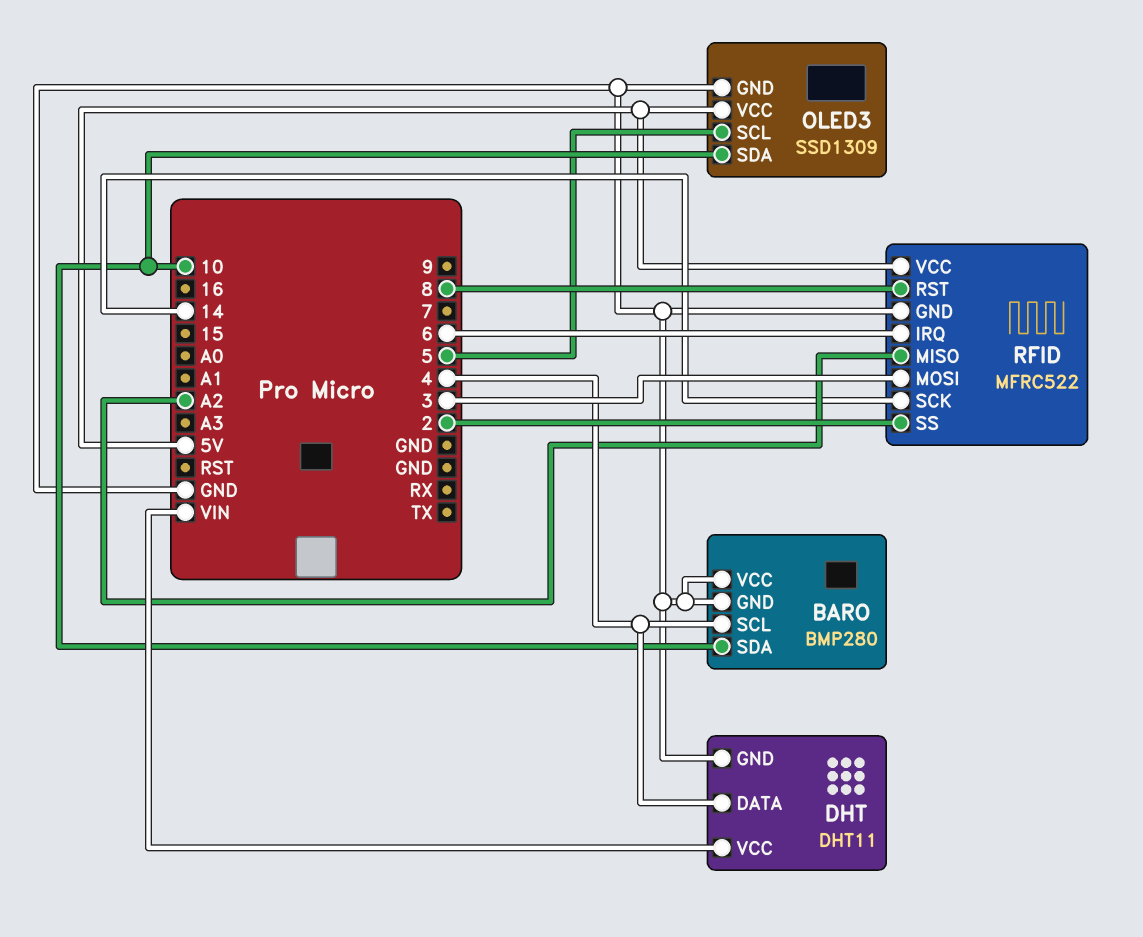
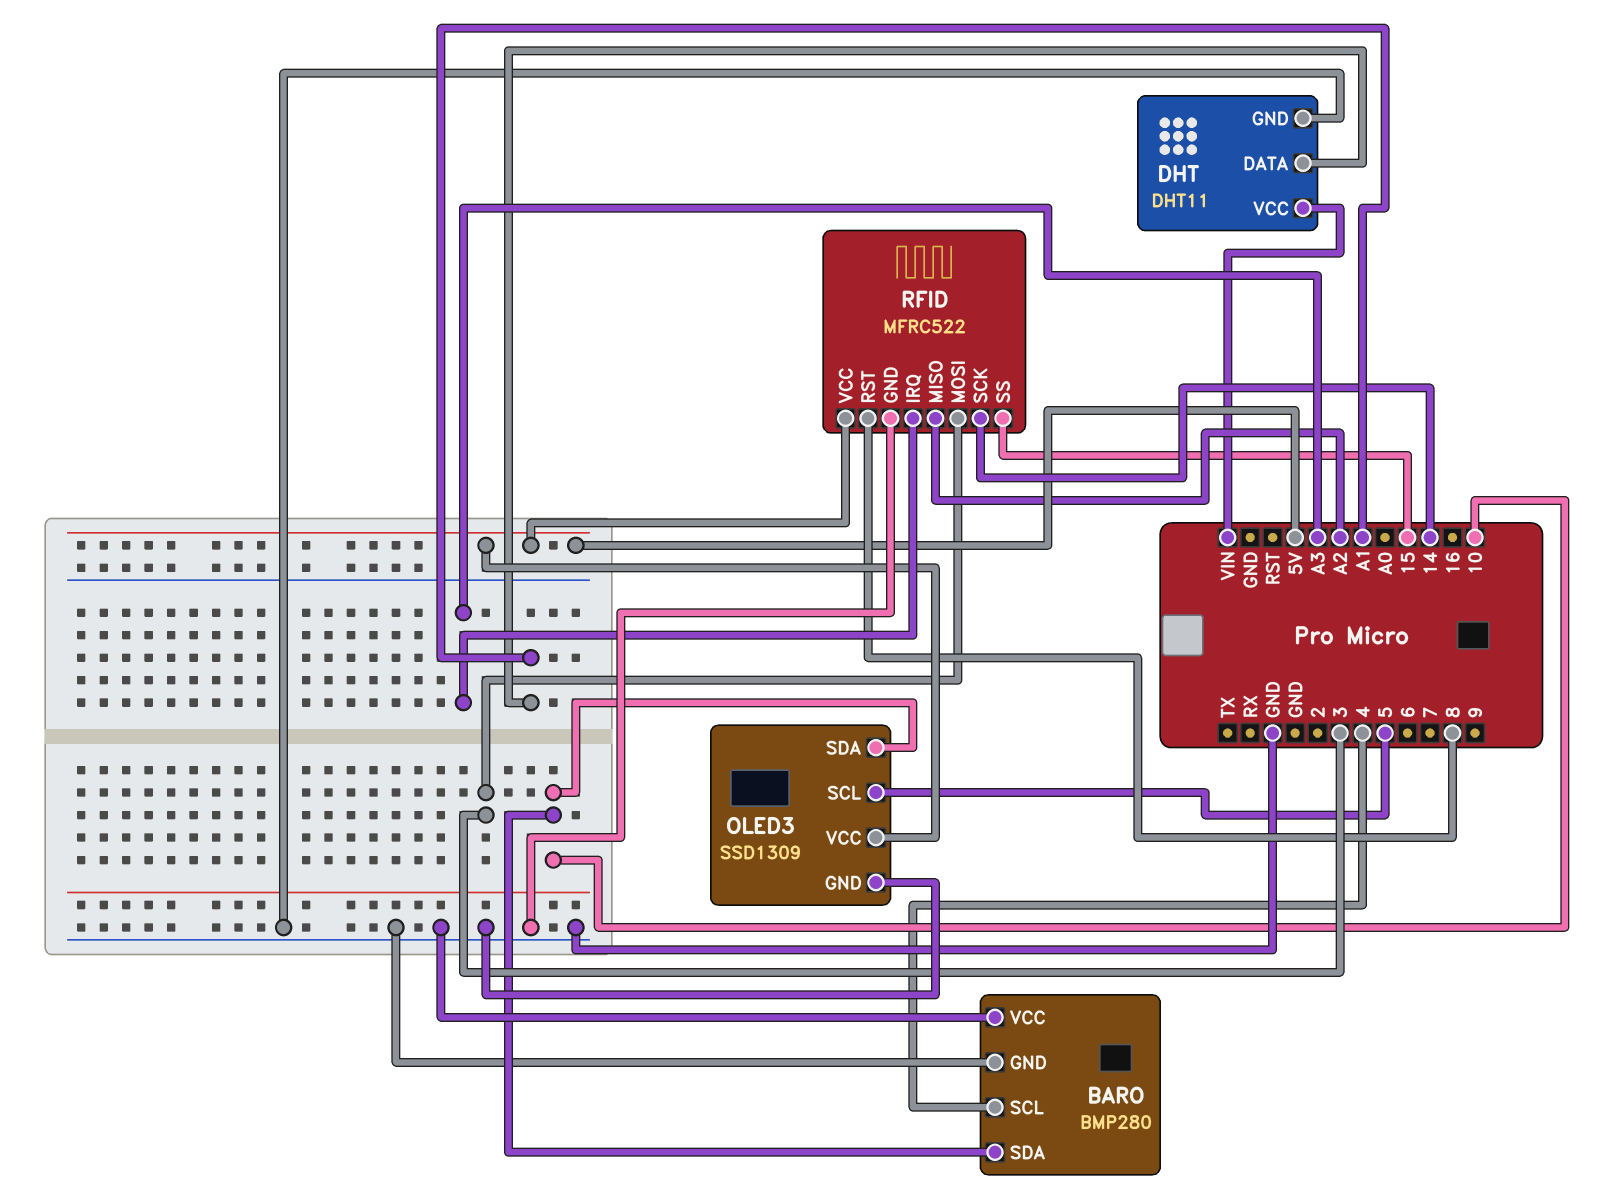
DHT pin DATA: 4 -> A1
RFID pin IRQ: 6 -> A3
RFID pin SS: 2 -> 15

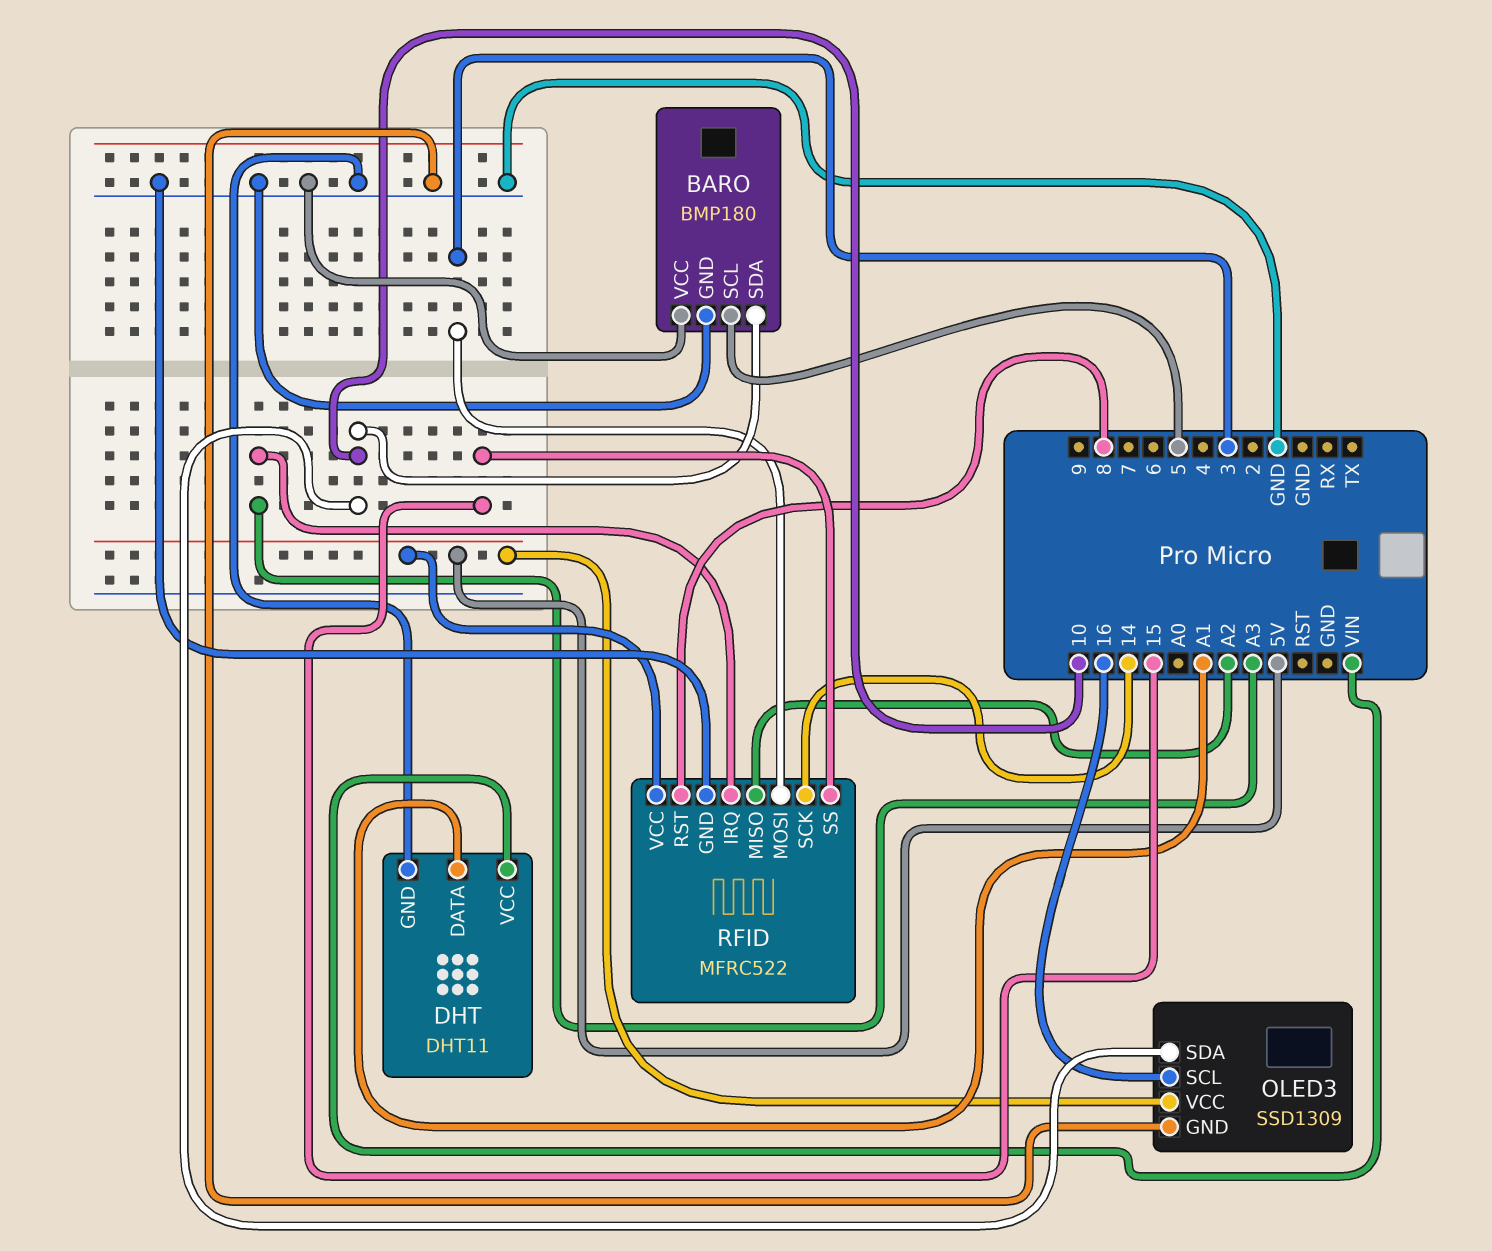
BARO: BMP280 -> BMP180
BARO pin SCL: 4 -> 5
OLED3 pin SCL: 5 -> 16

